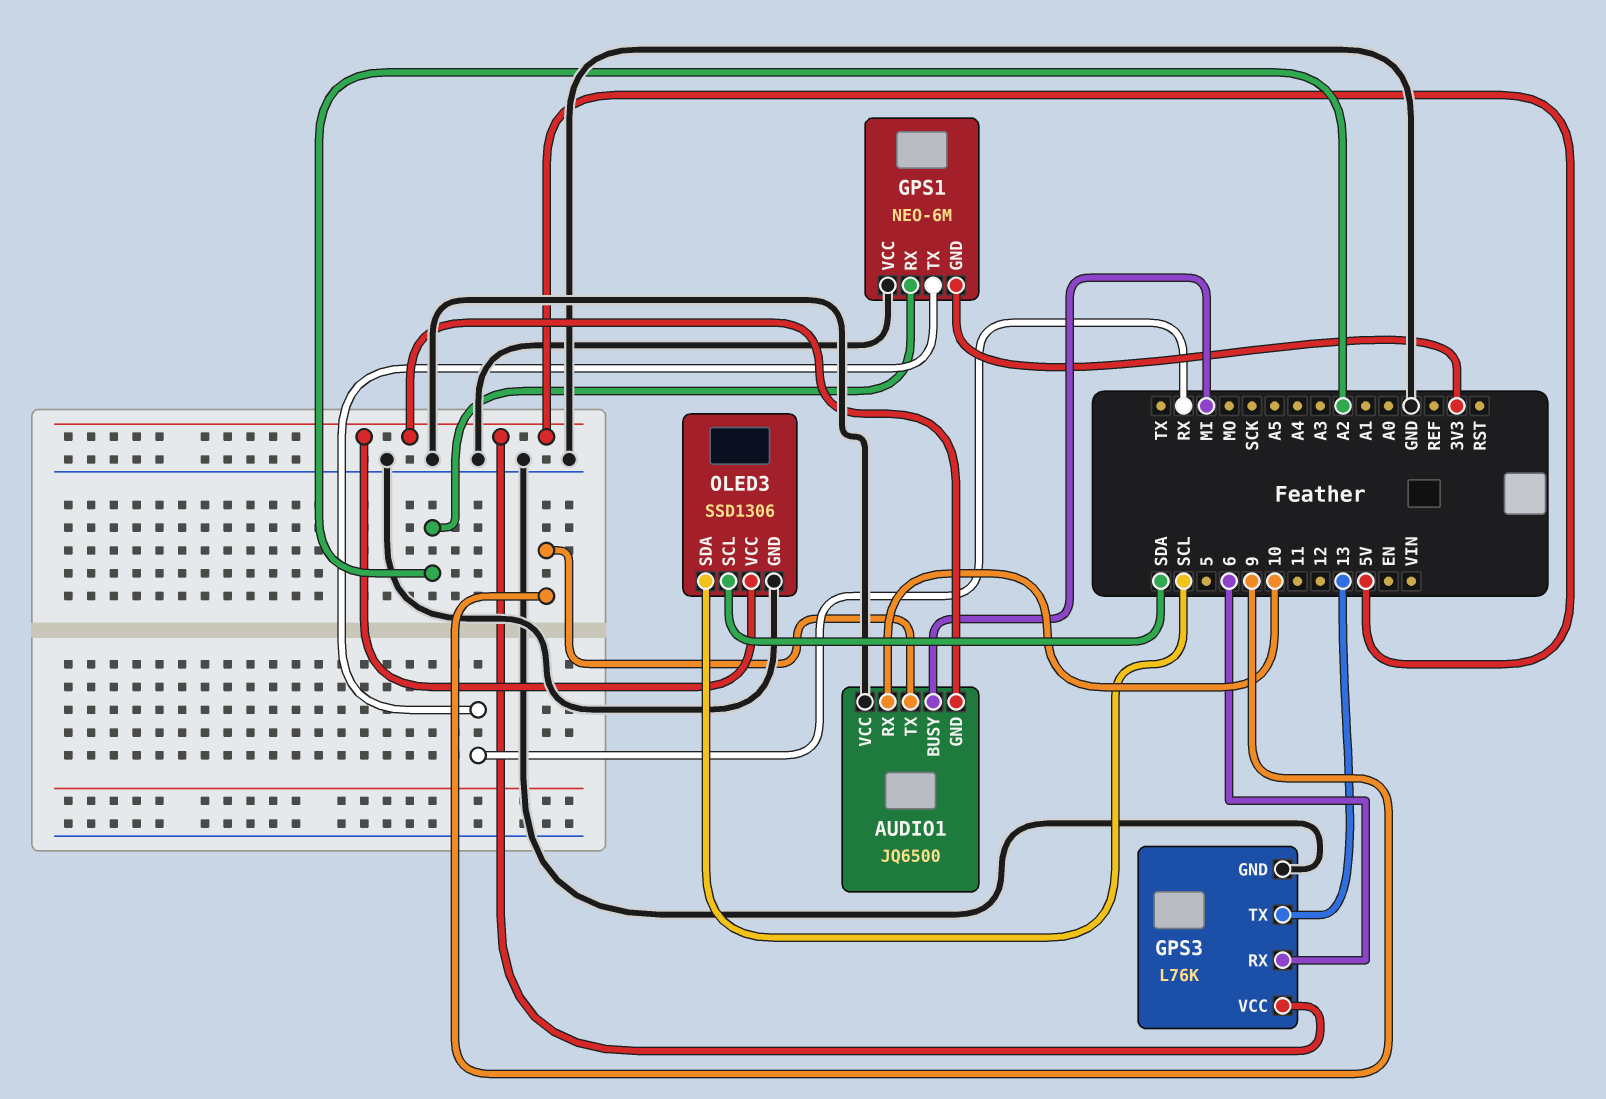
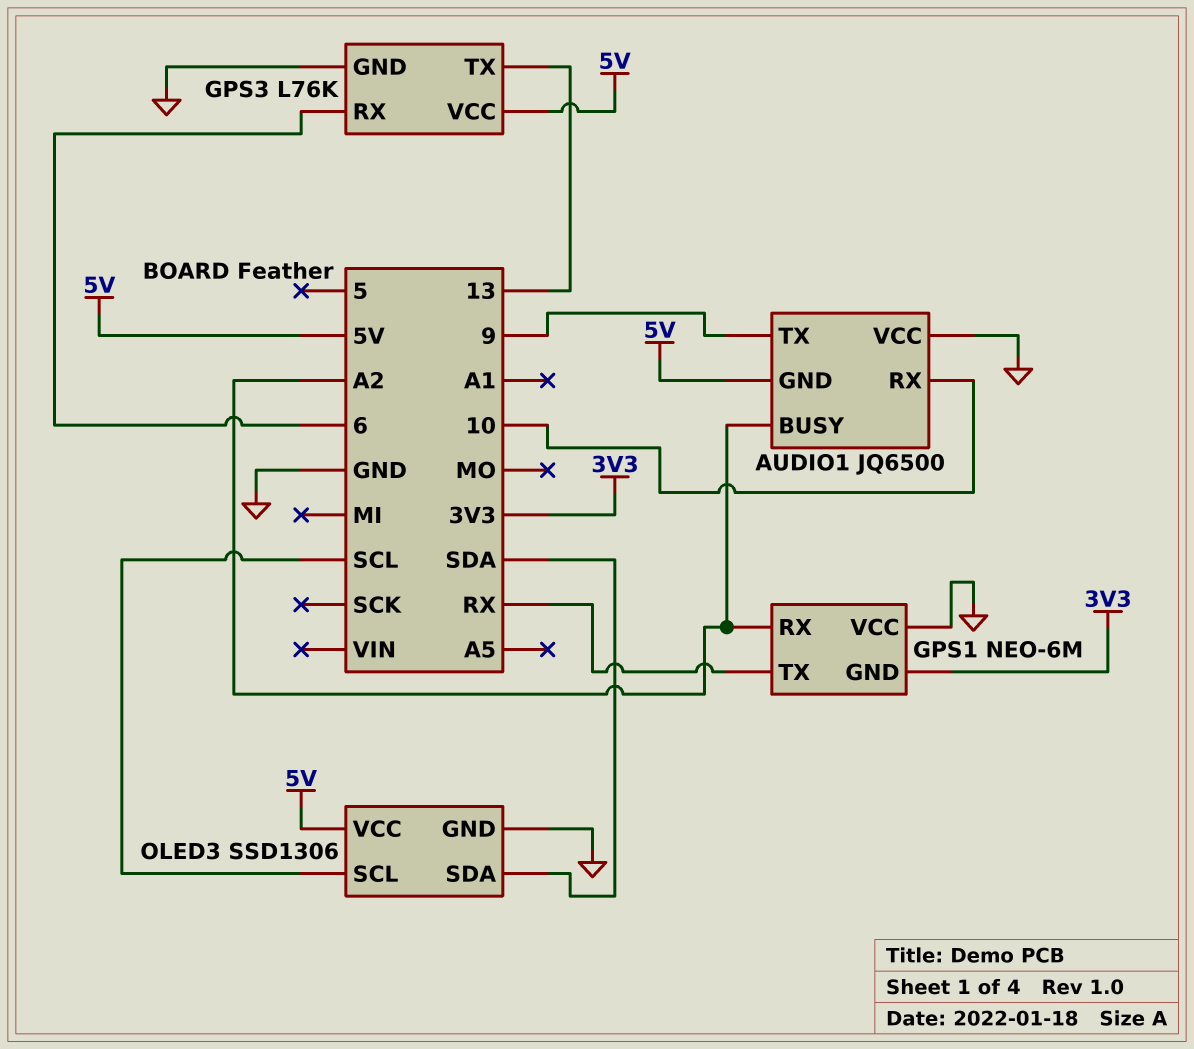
AUDIO1 pin BUSY: MI -> A2
OLED3 pin SCL: SDA -> SCL
OLED3 pin SDA: SCL -> SDA

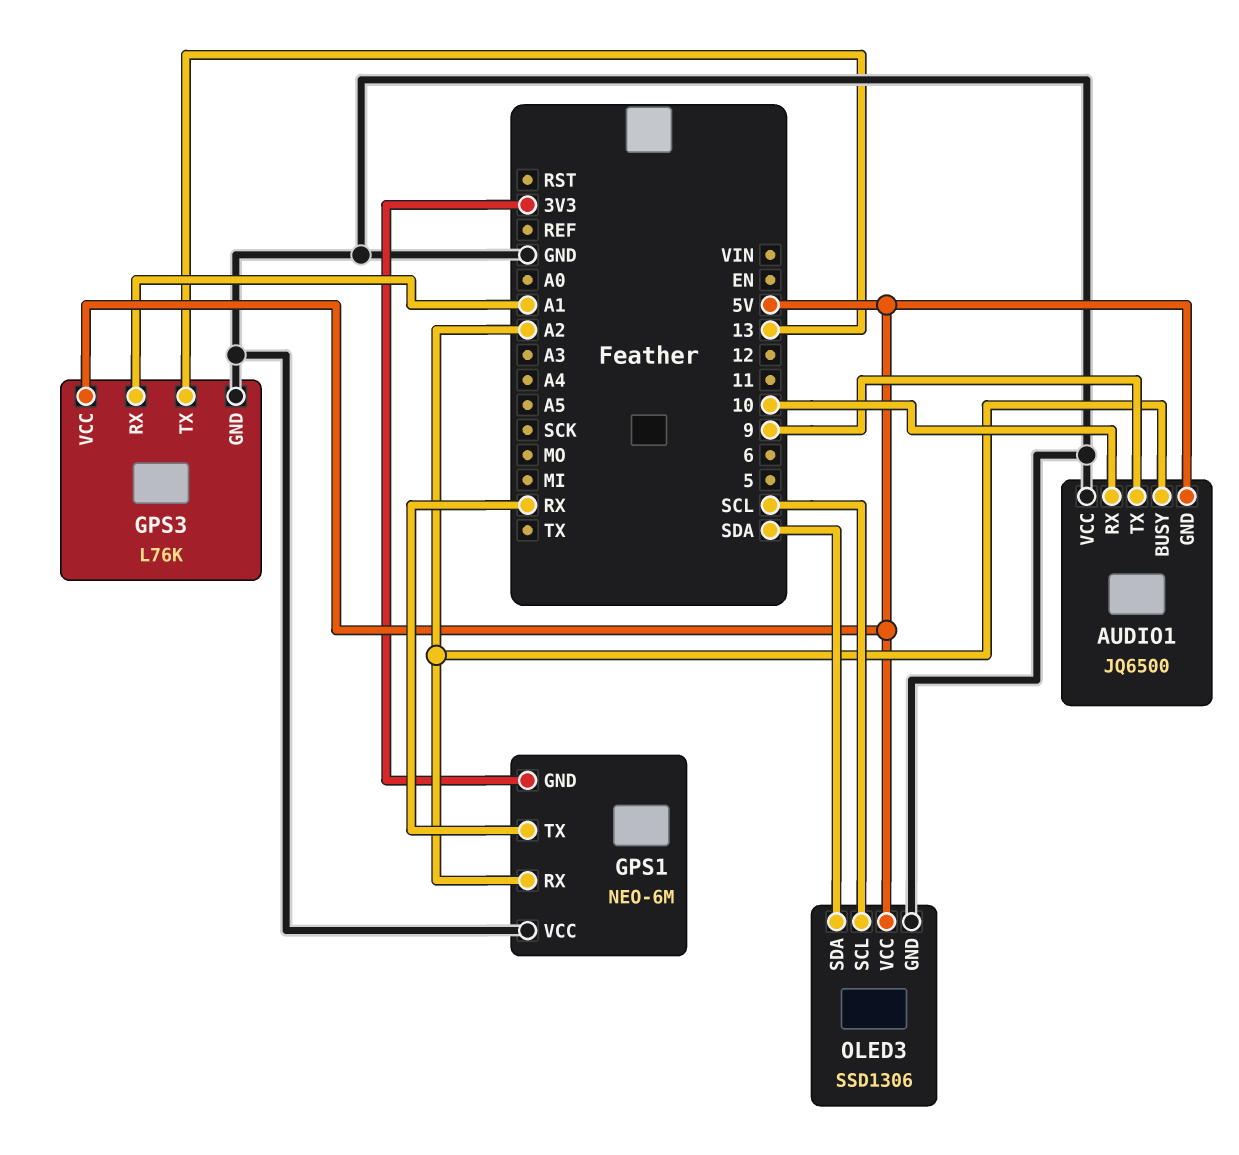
GPS3 pin RX: 6 -> A1

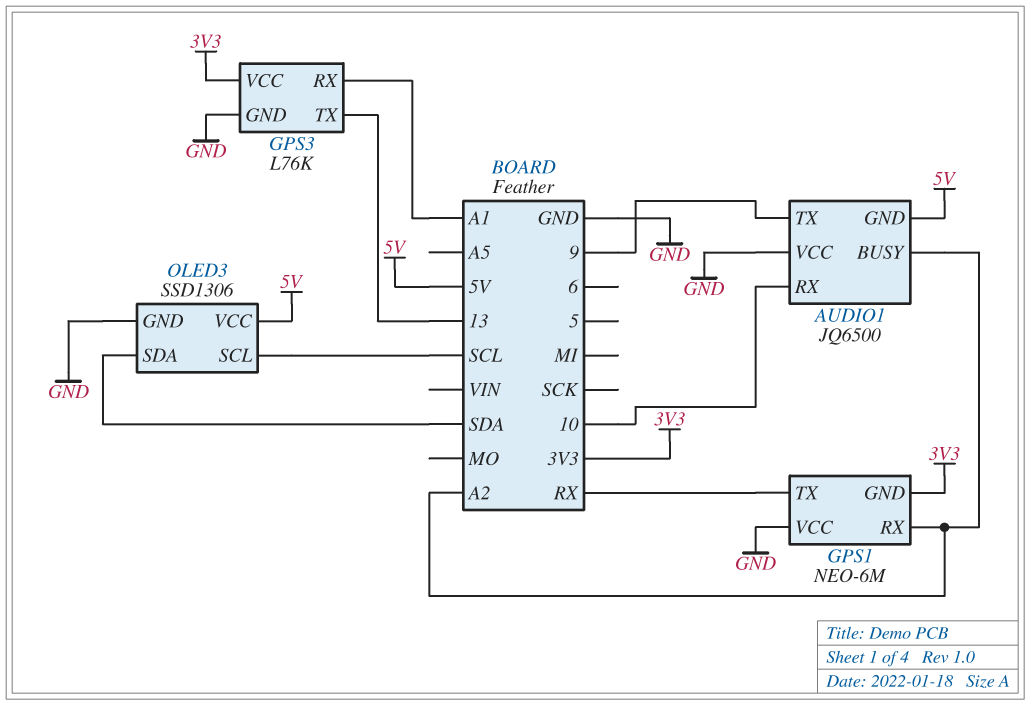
GPS3 pin VCC: 5V -> 3V3

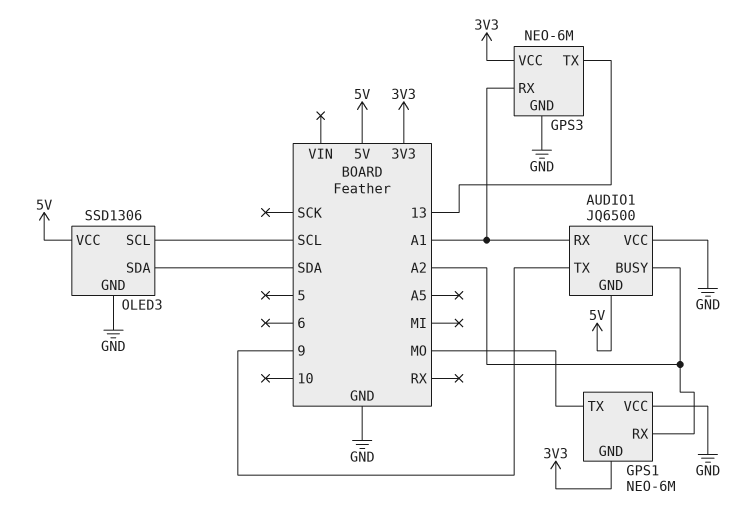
AUDIO1 pin RX: 10 -> A1
GPS1 pin TX: RX -> MO
GPS3: L76K -> NEO-6M

